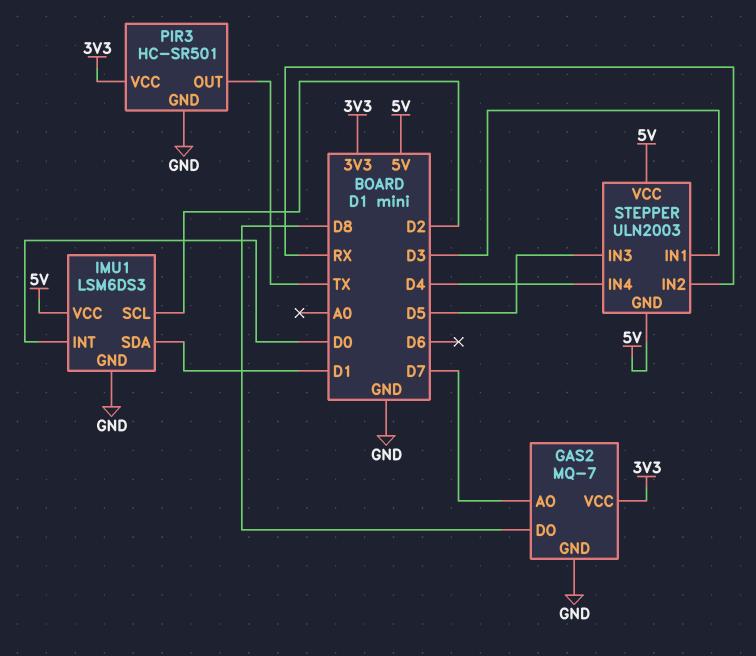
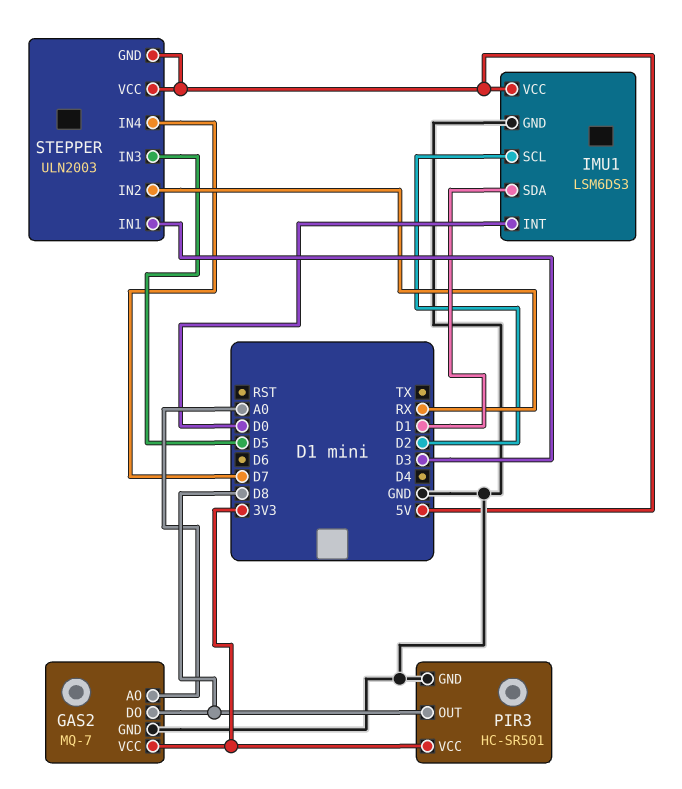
GAS2 pin AO: D7 -> A0
PIR3 pin OUT: TX -> D8
STEPPER pin IN4: D4 -> D7

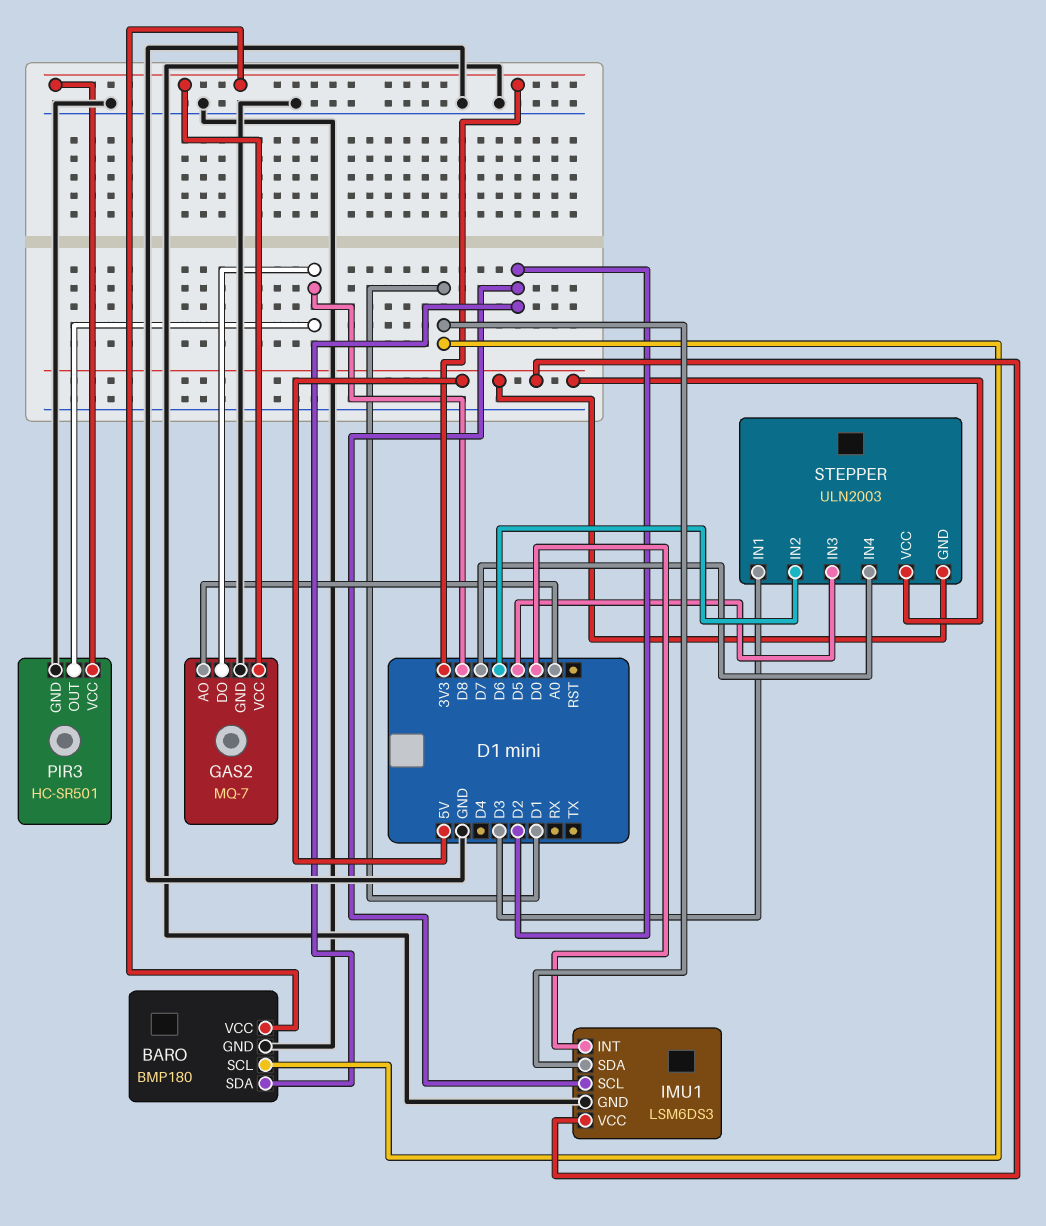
BARO: none -> BMP180
BARO pin GND: none -> GND
BARO pin SCL: none -> D1
BARO pin SDA: none -> D2
BARO pin VCC: none -> 3V3
STEPPER pin IN2: RX -> D6

